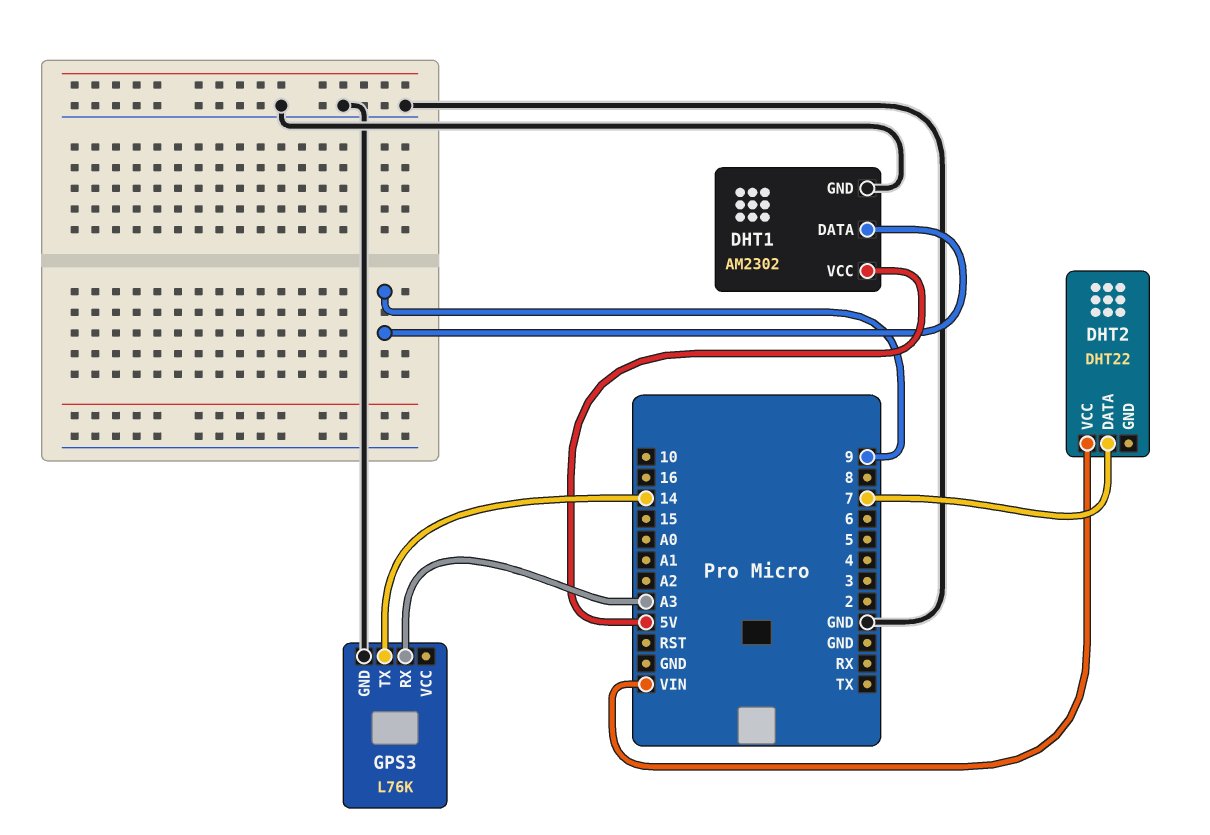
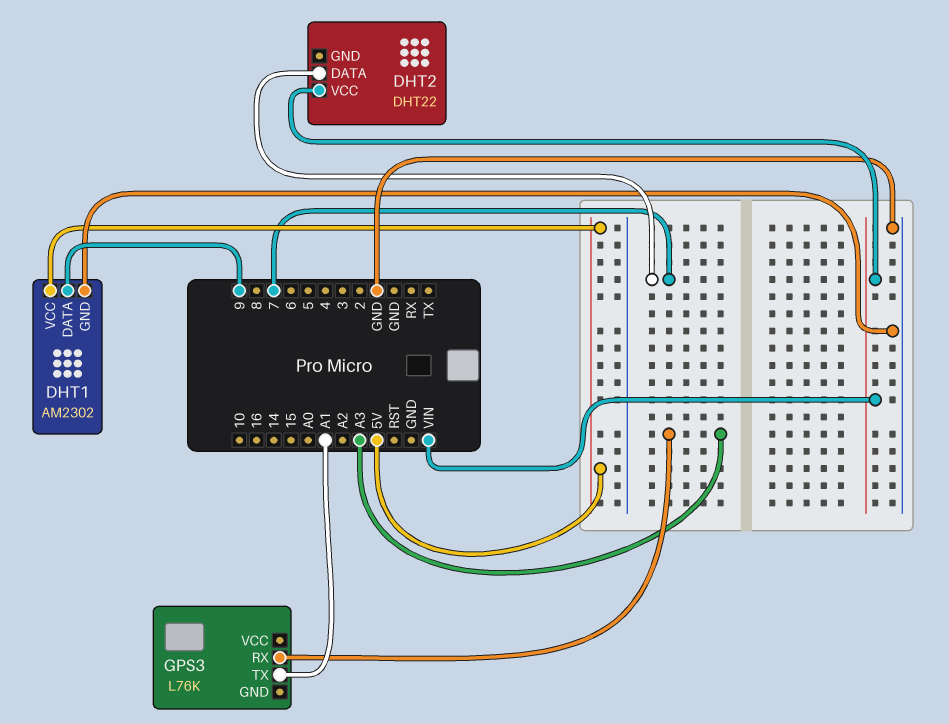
GPS3 pin GND: GND -> none
GPS3 pin TX: 14 -> A1

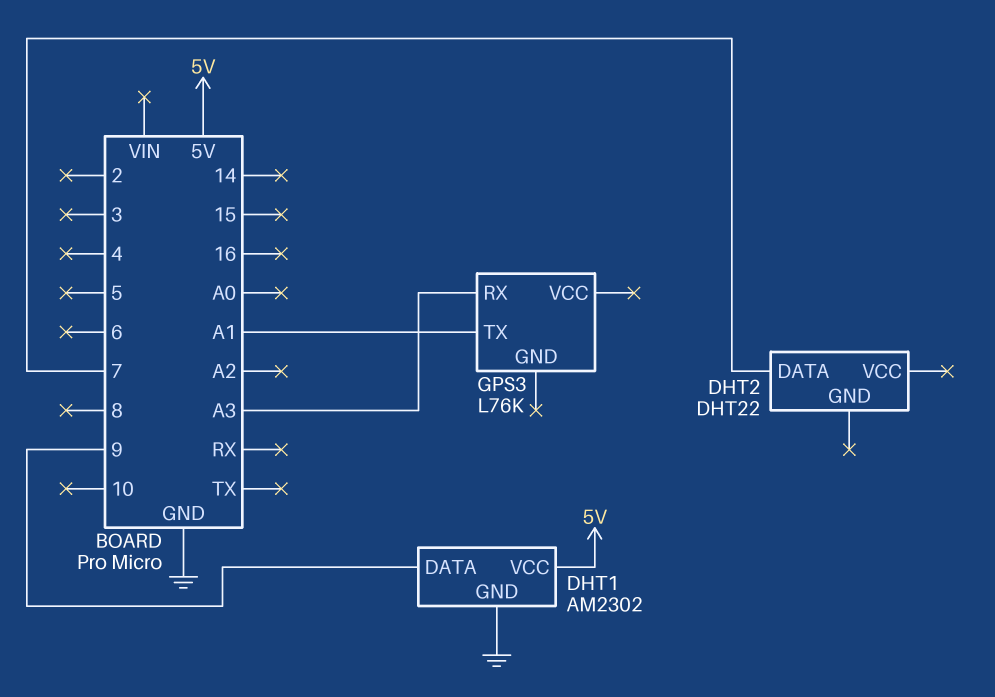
DHT2 pin VCC: VIN -> none

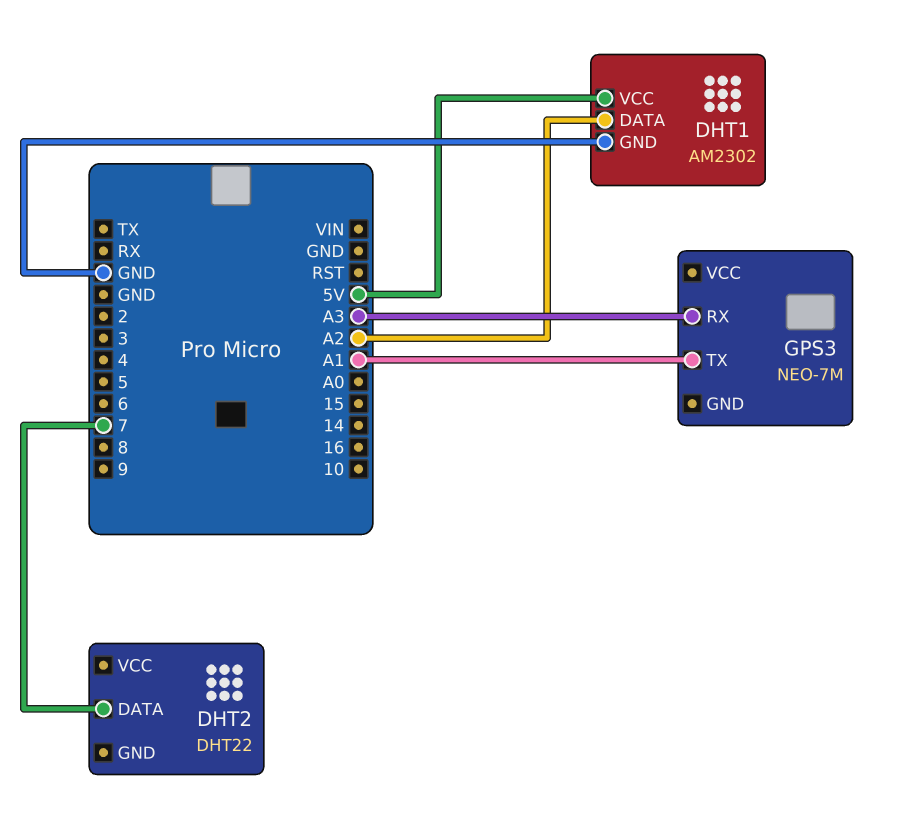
DHT1 pin DATA: 9 -> A2
GPS3: L76K -> NEO-7M

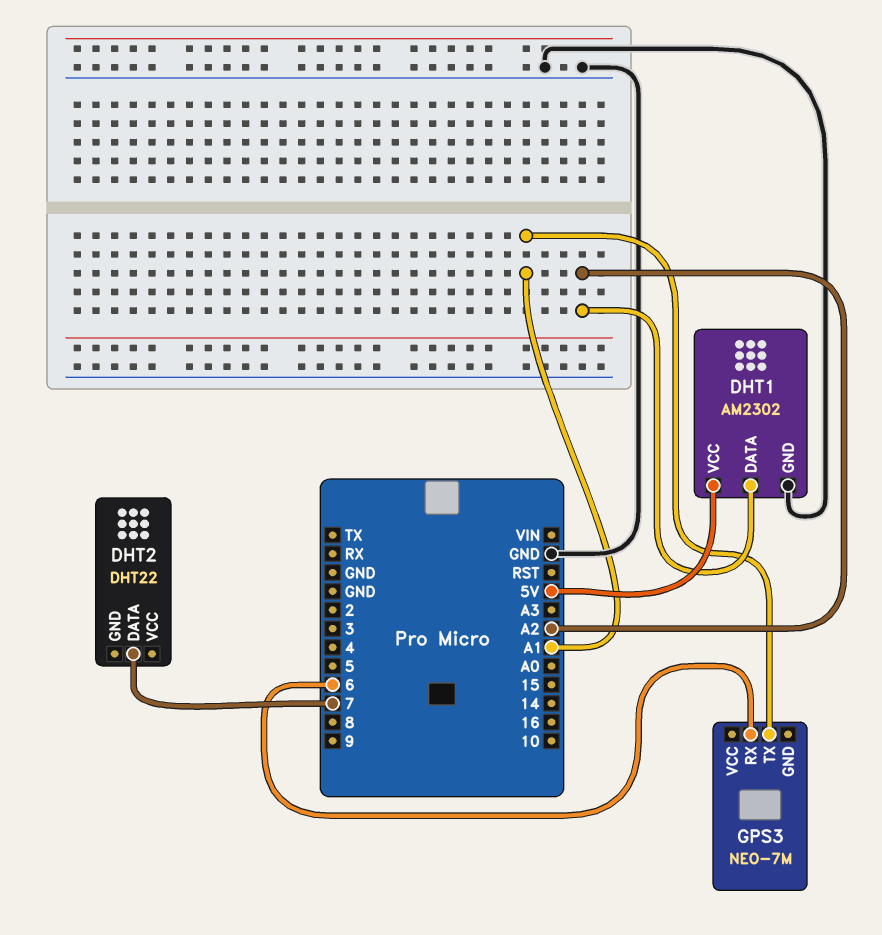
GPS3 pin RX: A3 -> 6

